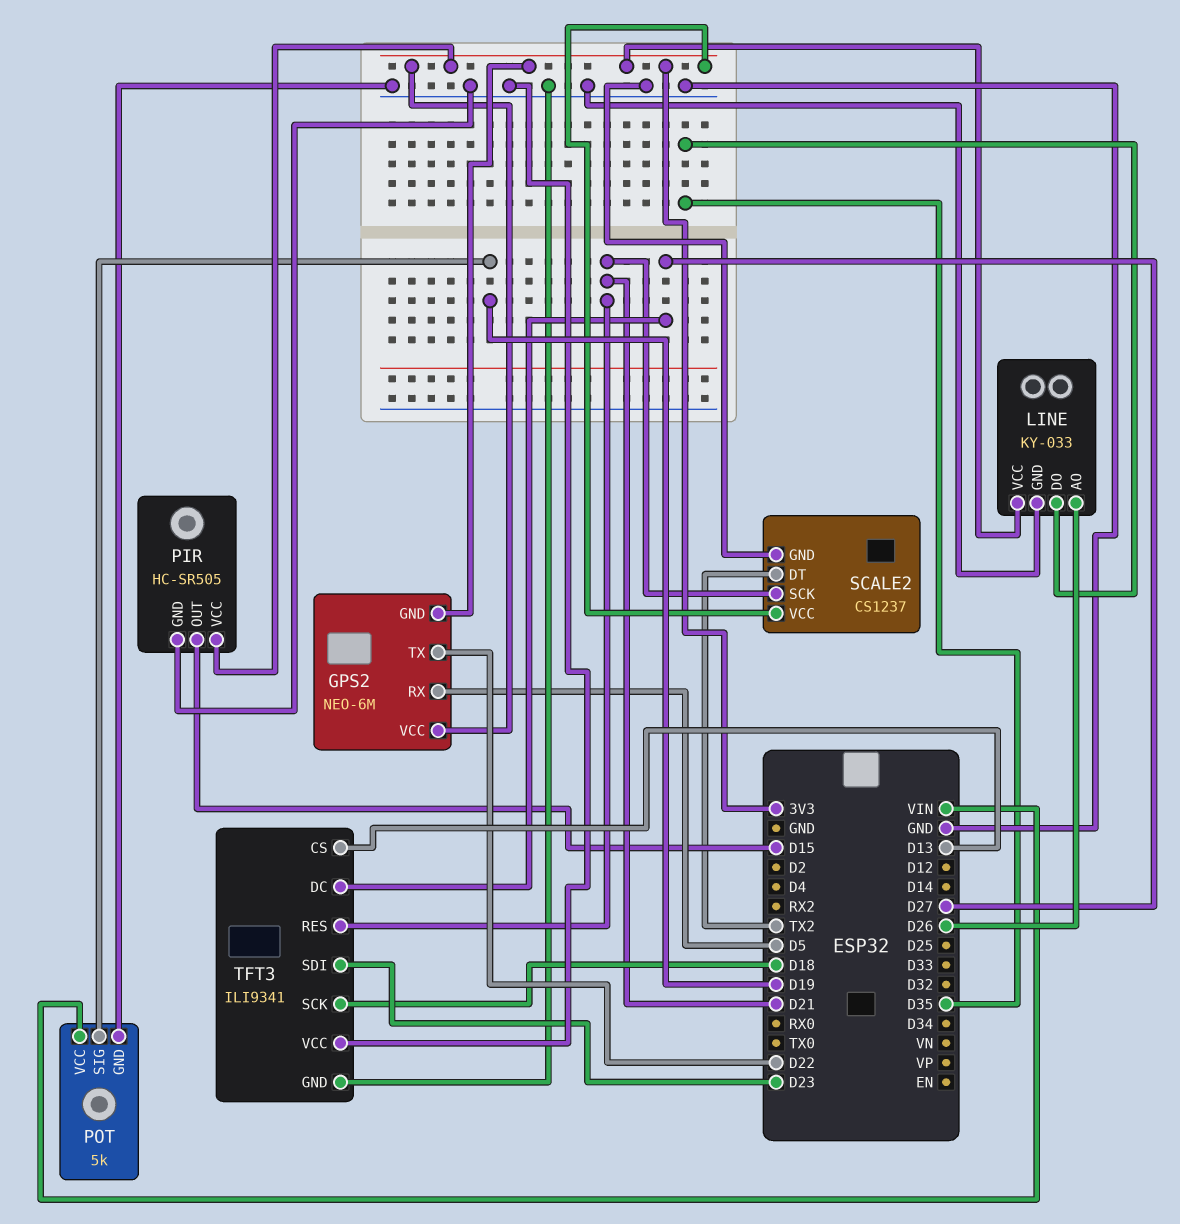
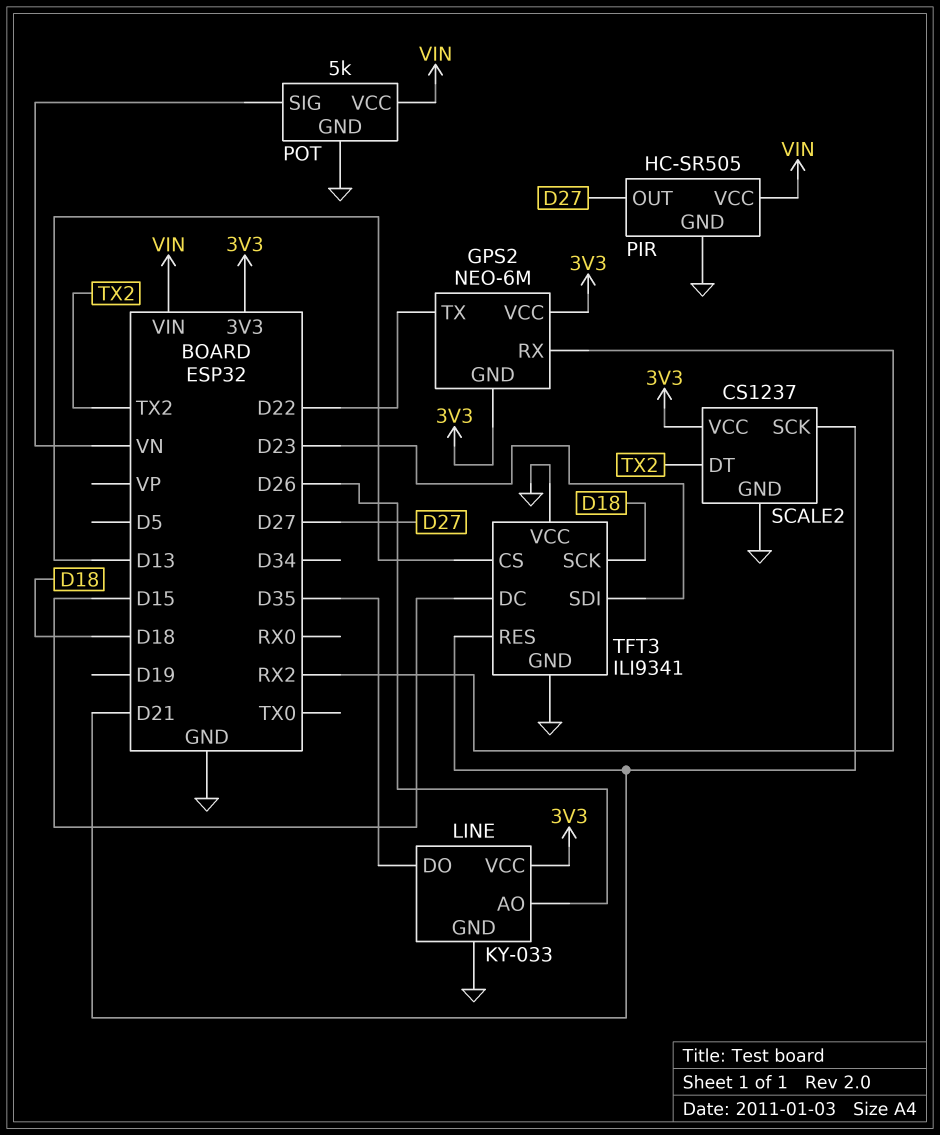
GPS2 pin RX: D5 -> RX2
PIR pin OUT: D15 -> D27
PIR pin VCC: 3V3 -> VIN
POT pin SIG: D19 -> VN
TFT3 pin DC: D27 -> D15

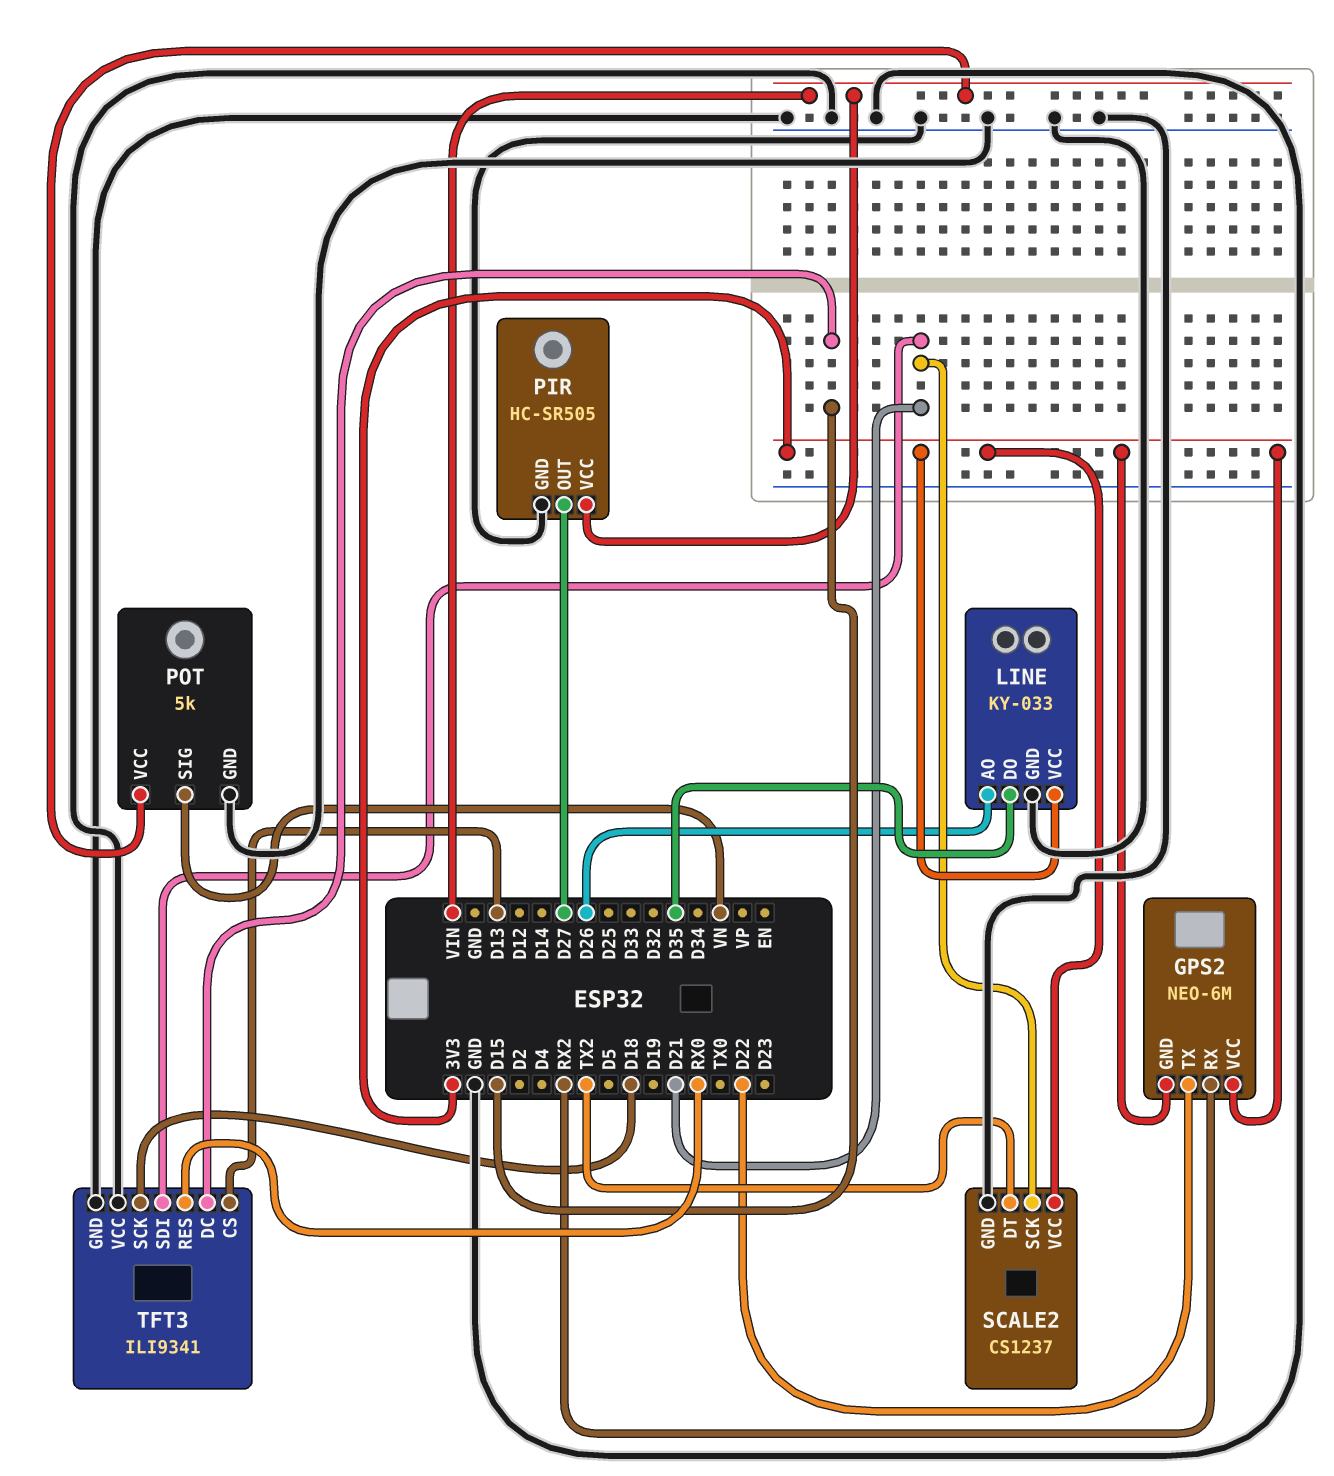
TFT3 pin RES: D21 -> RX0
TFT3 pin SDI: D23 -> D21

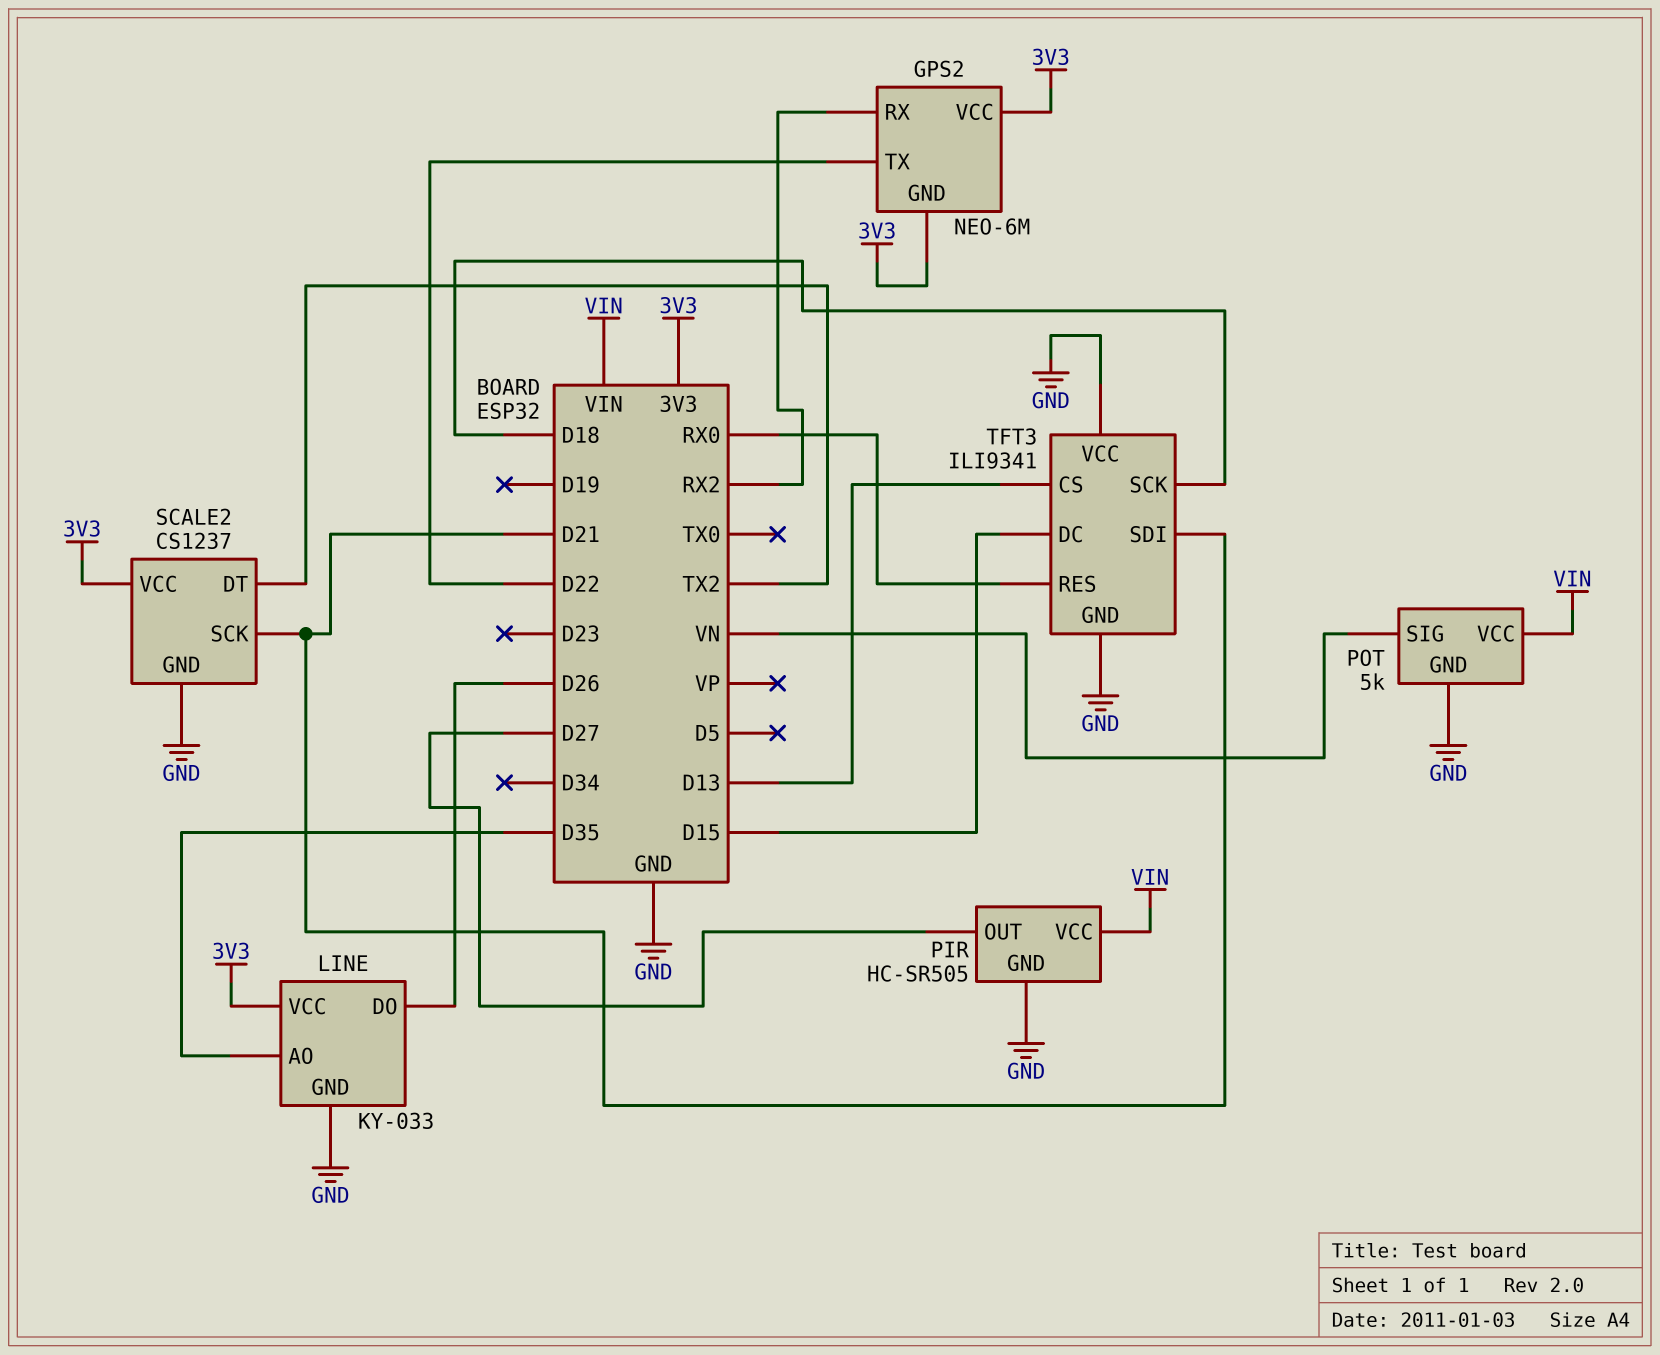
LINE pin AO: D26 -> D35
LINE pin DO: D35 -> D26

